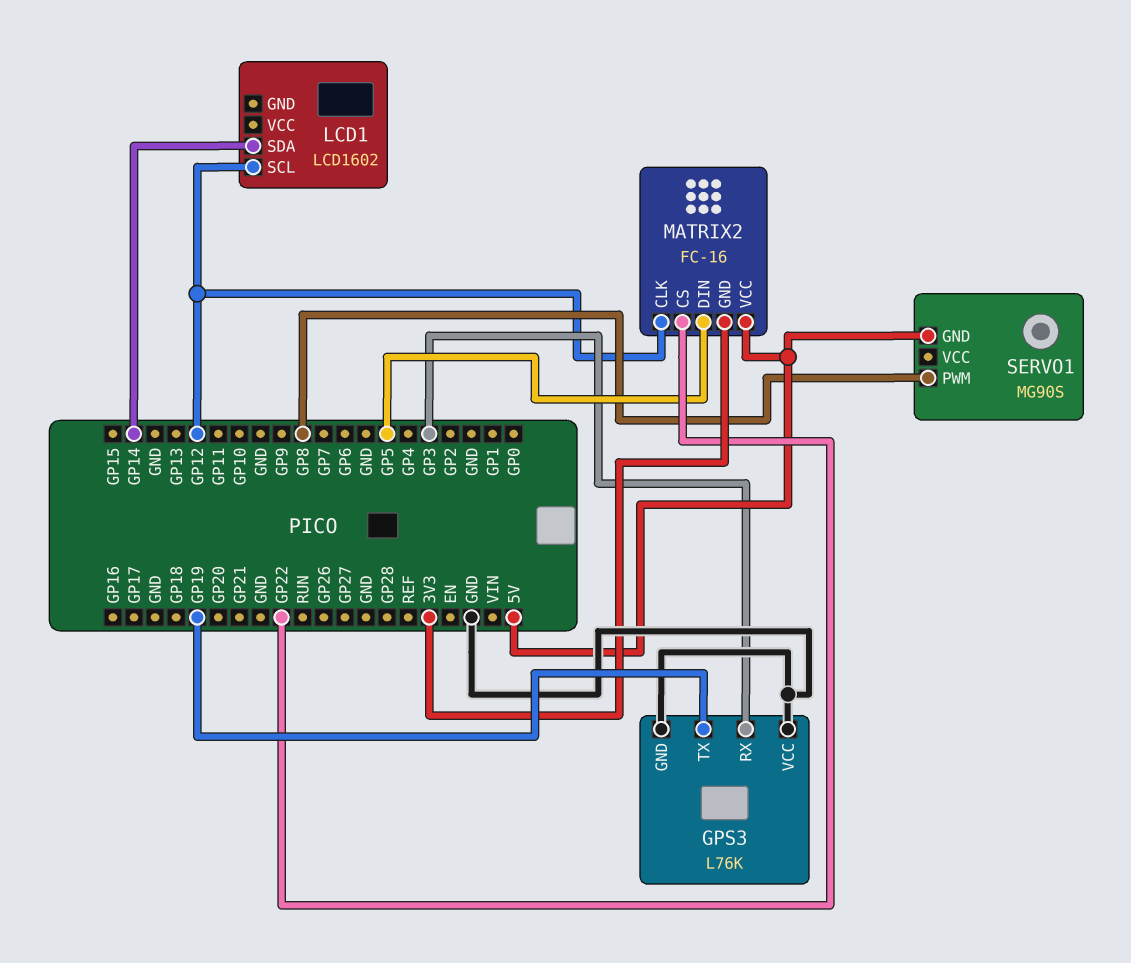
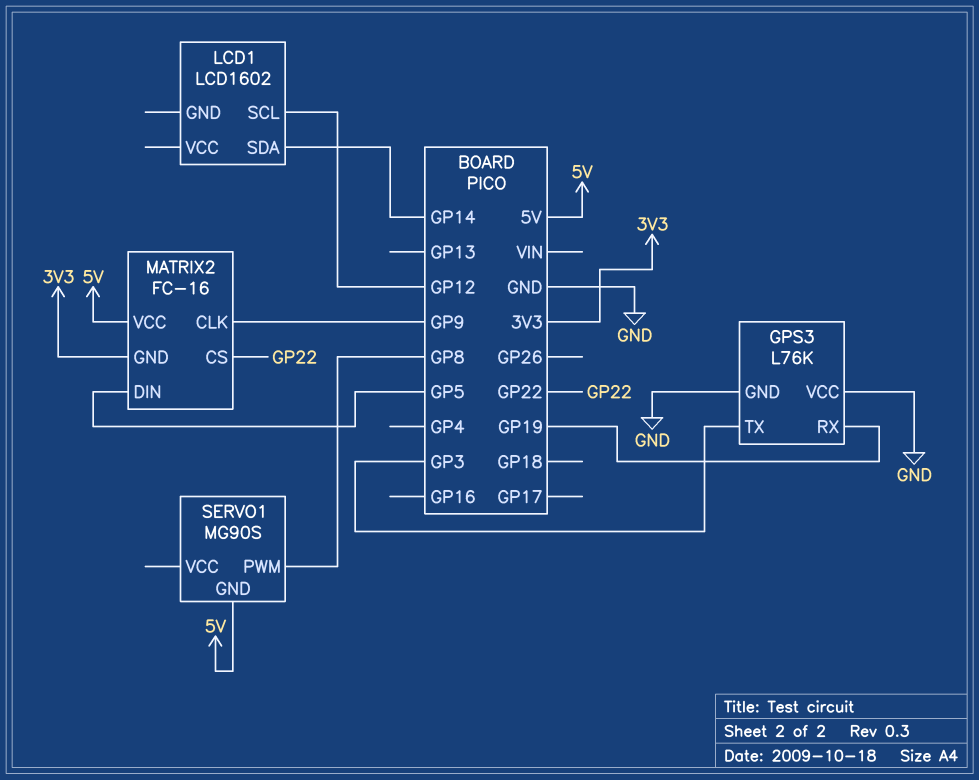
GPS3 pin RX: GP3 -> GP19
GPS3 pin TX: GP19 -> GP3
MATRIX2 pin CLK: GP12 -> GP9

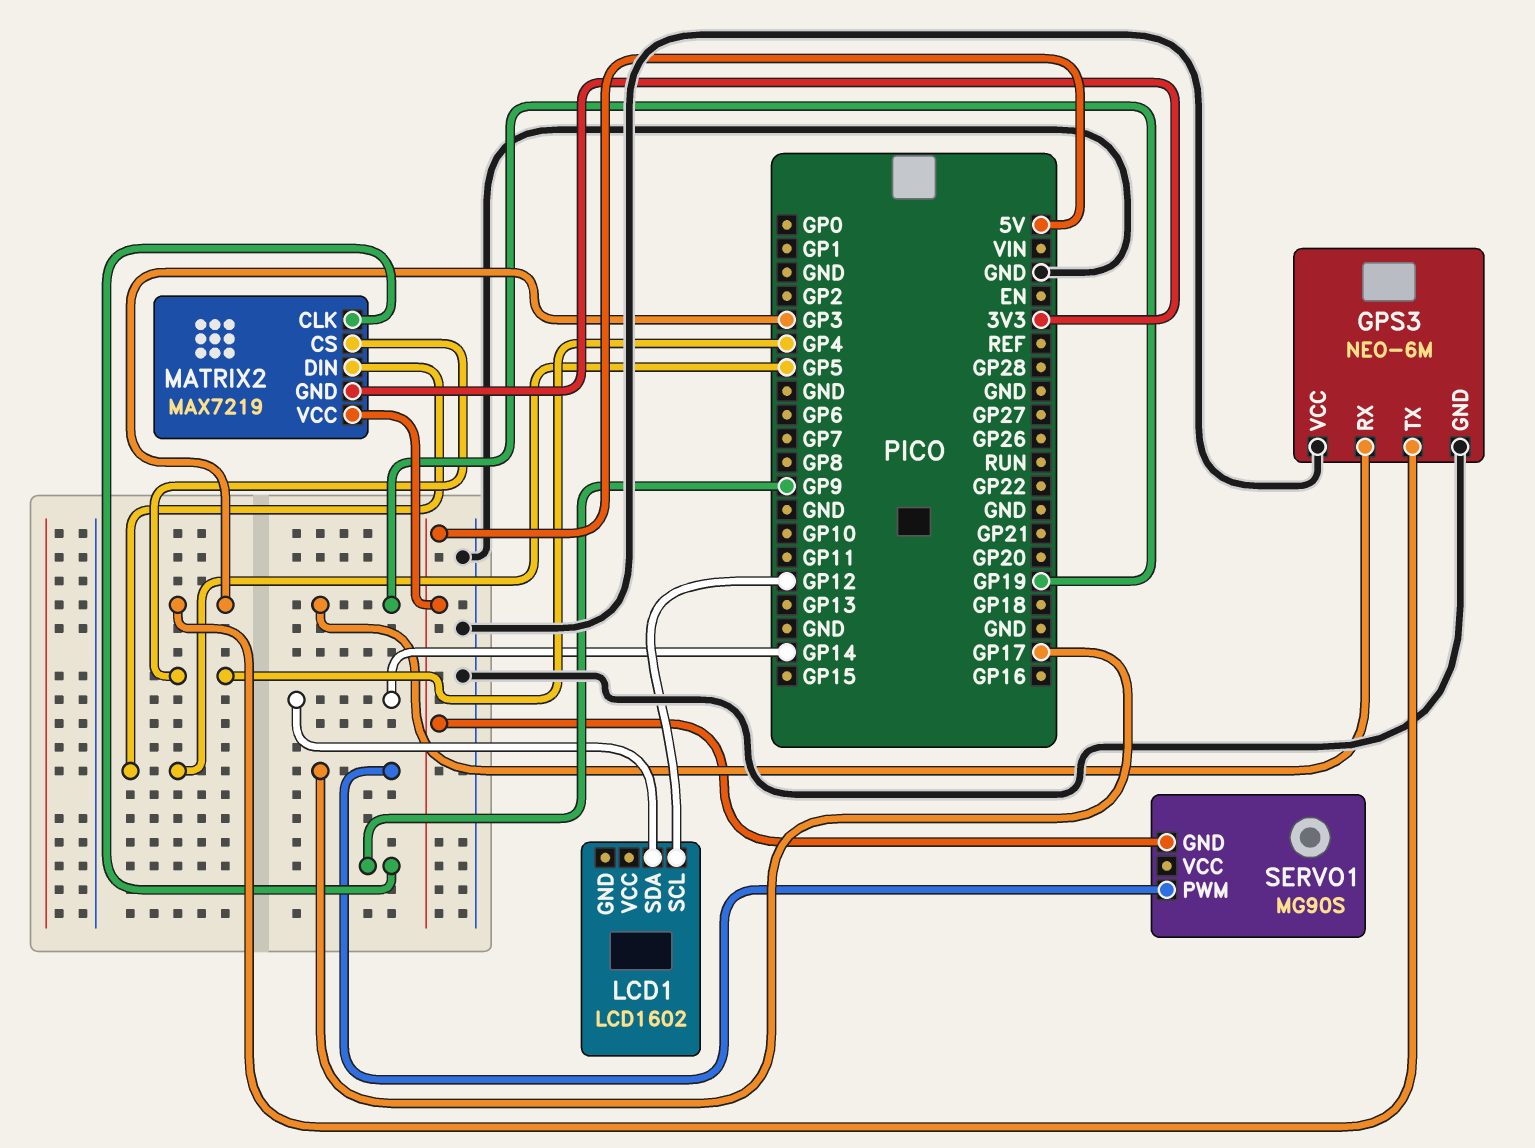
GPS3: L76K -> NEO-6M
MATRIX2: FC-16 -> MAX7219
MATRIX2 pin CS: GP22 -> GP4
SERVO1 pin PWM: GP8 -> GP17

